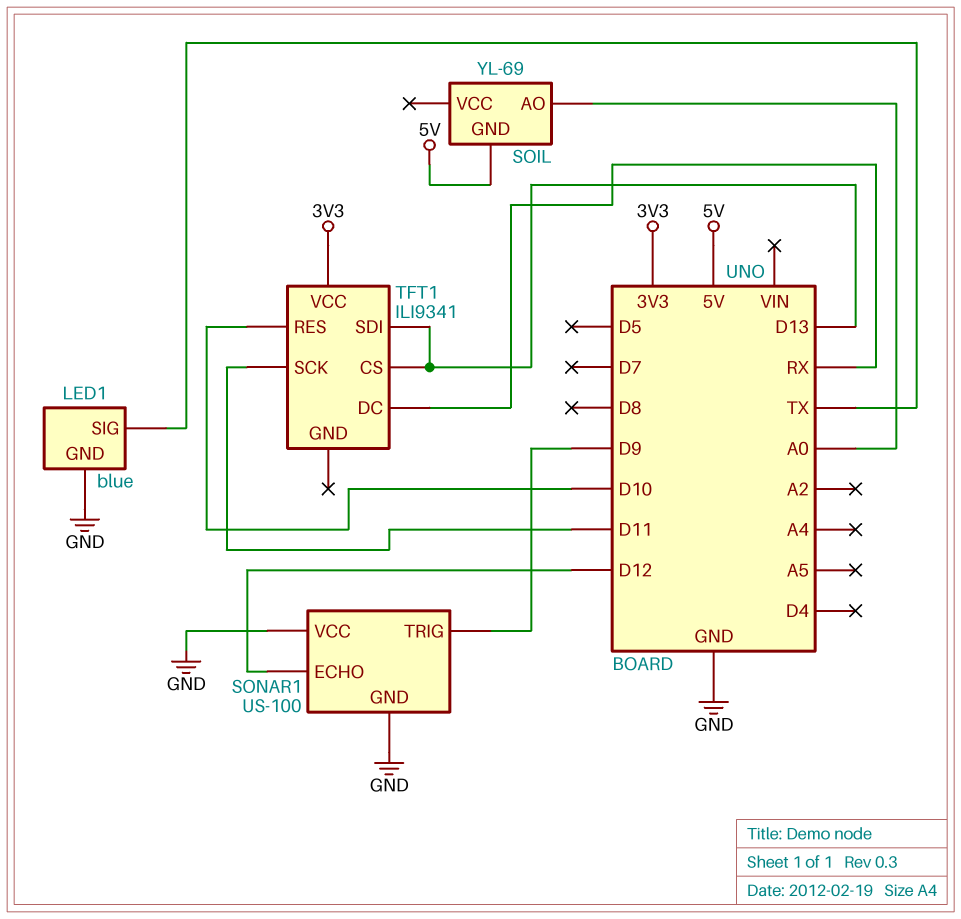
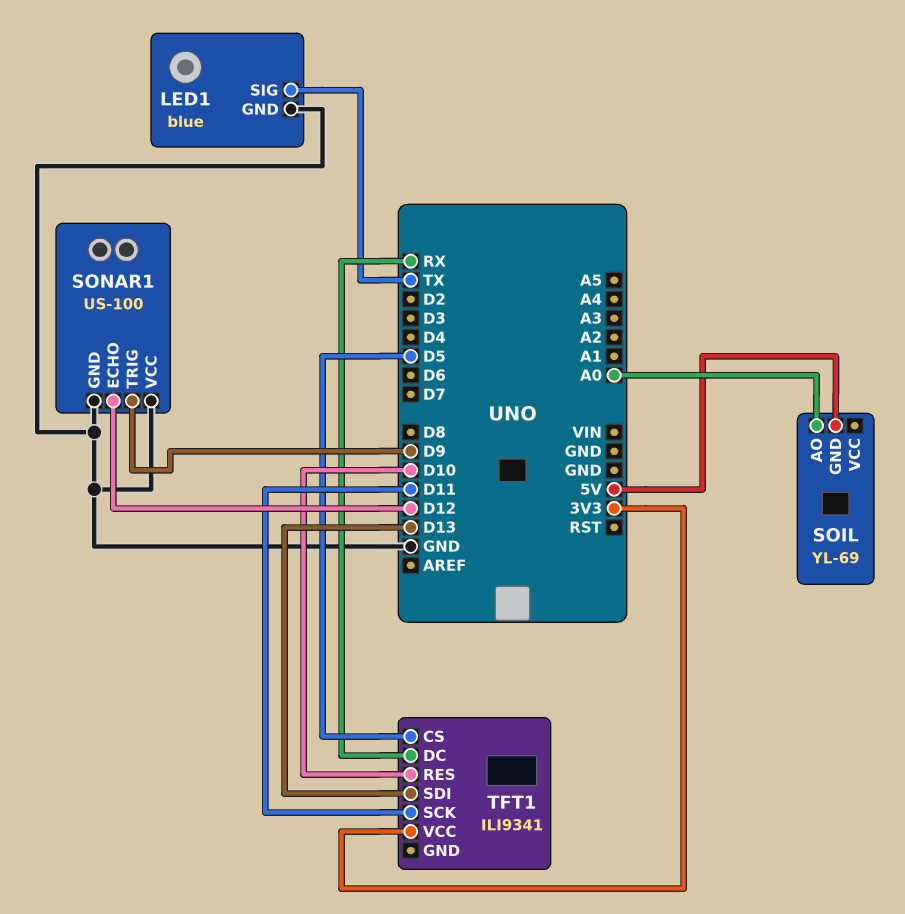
TFT1 pin CS: D13 -> D5

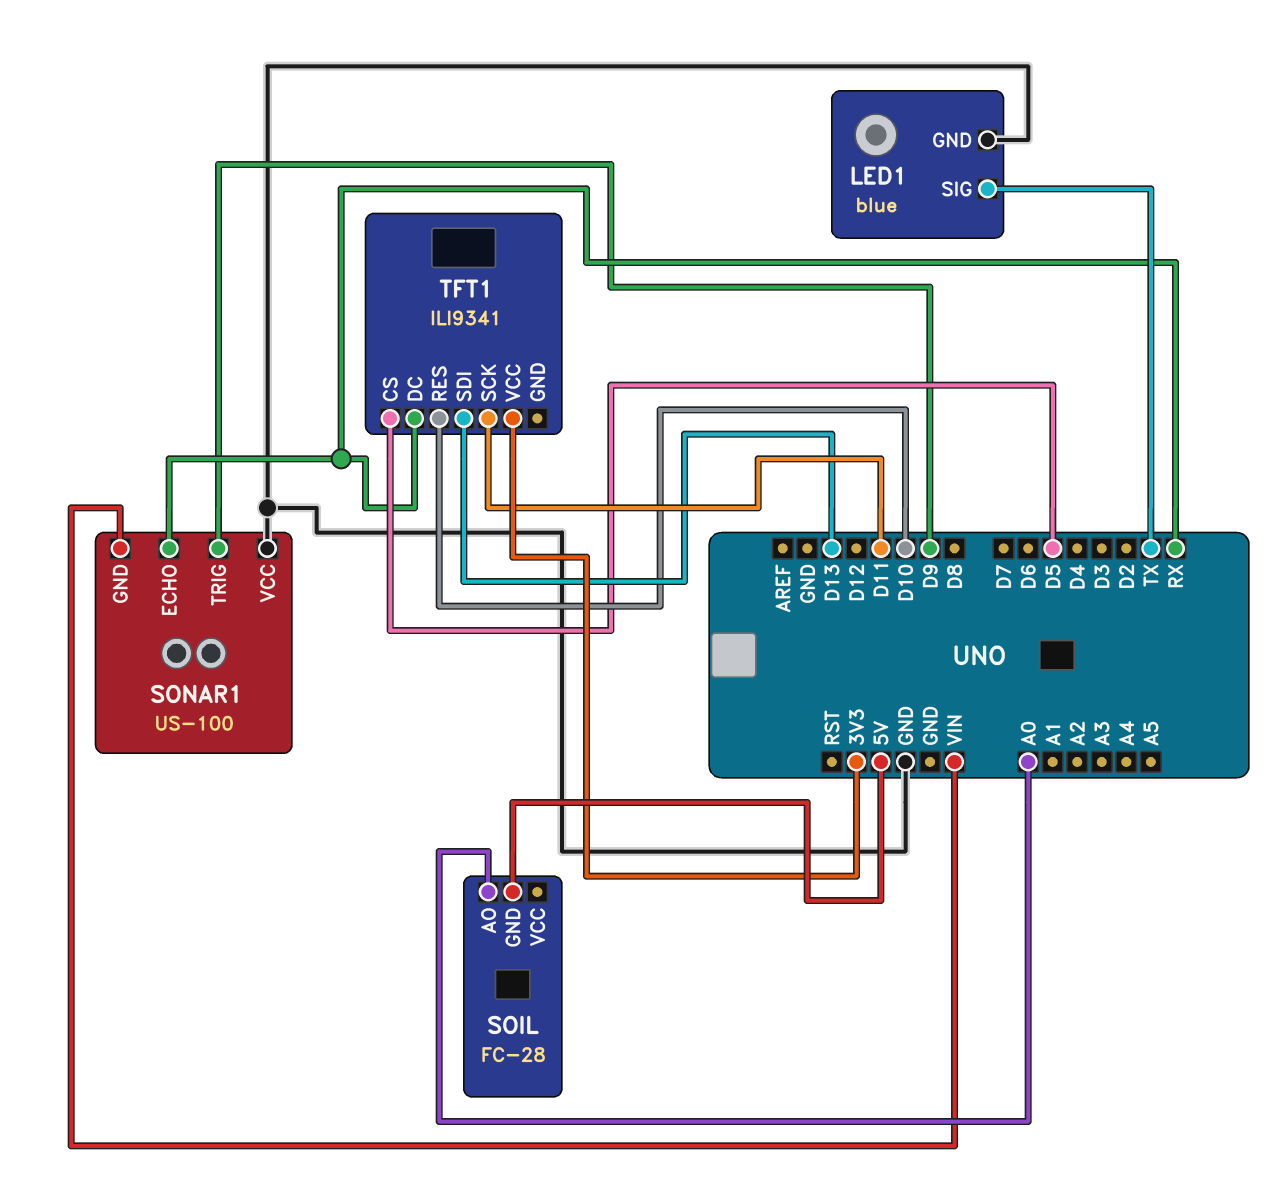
SOIL: YL-69 -> FC-28
SONAR1 pin ECHO: D12 -> RX
SONAR1 pin GND: GND -> VIN

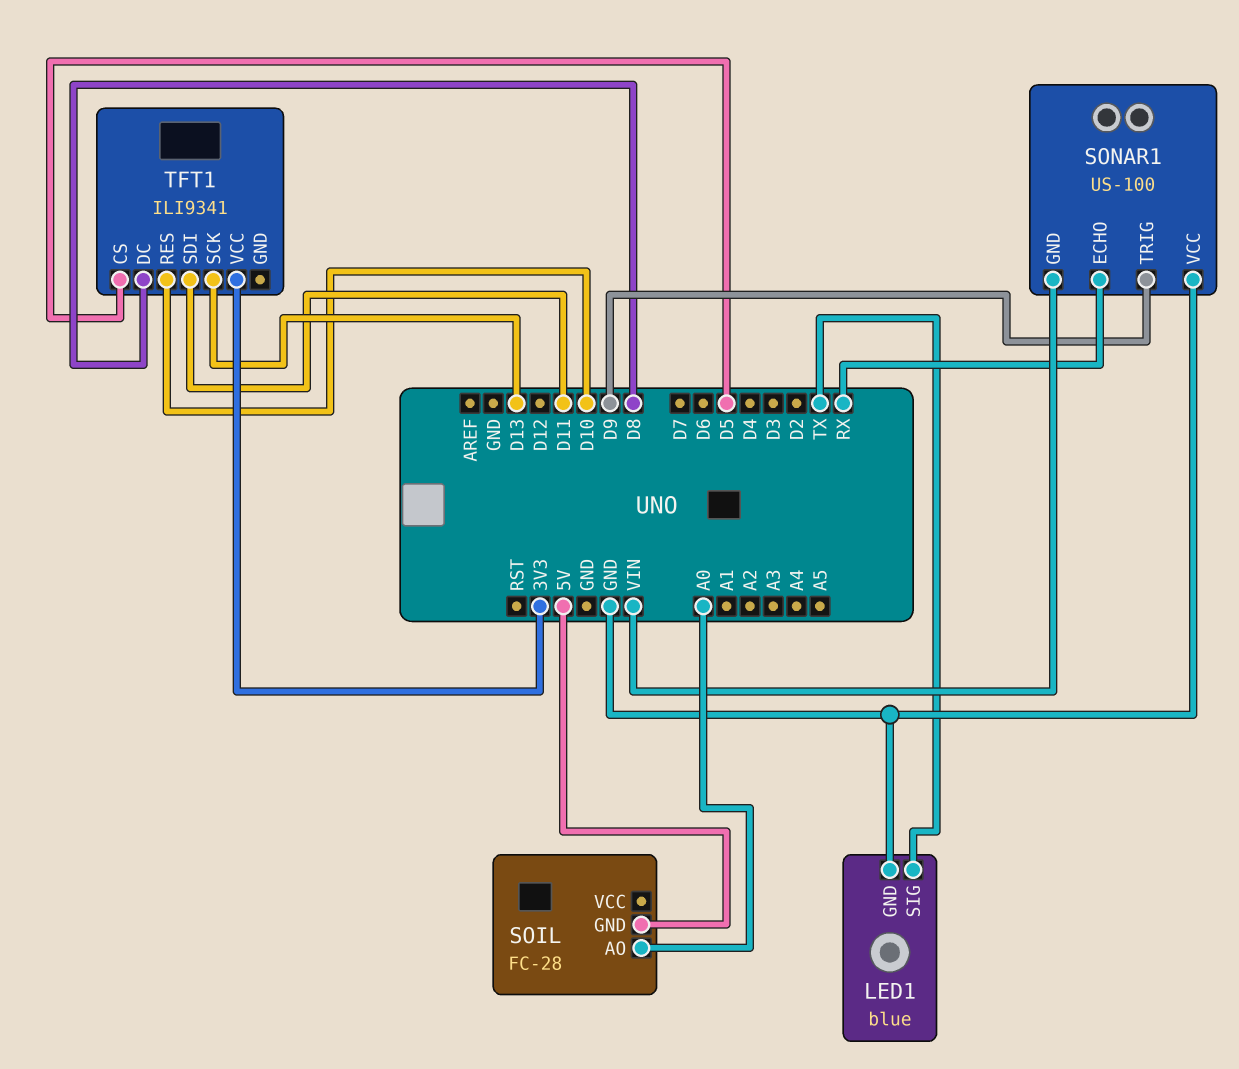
TFT1 pin DC: RX -> D8
TFT1 pin SCK: D11 -> D13
TFT1 pin SDI: D13 -> D11

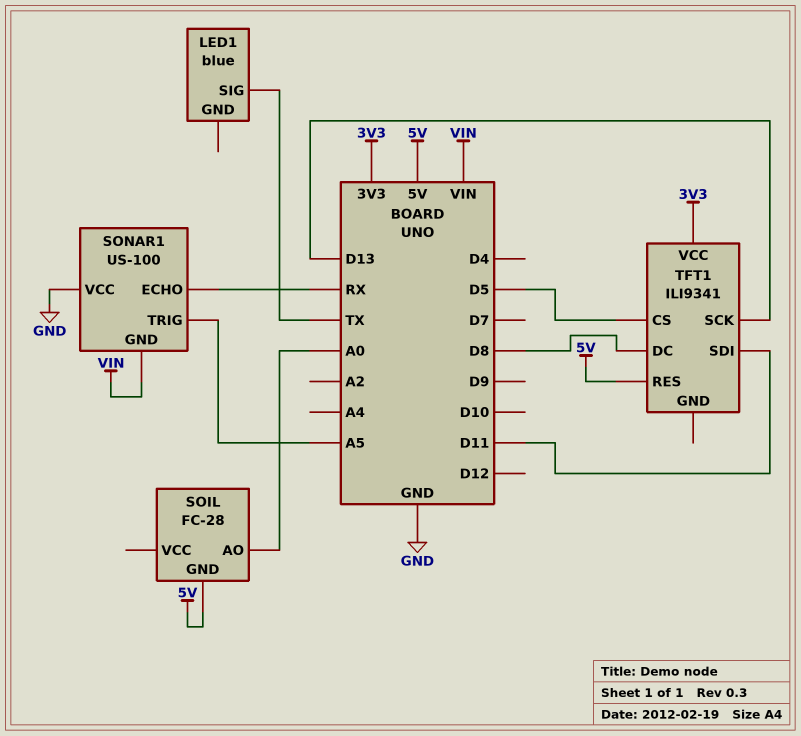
LED1 pin GND: GND -> none
SONAR1 pin TRIG: D9 -> A5
TFT1 pin RES: D10 -> 5V

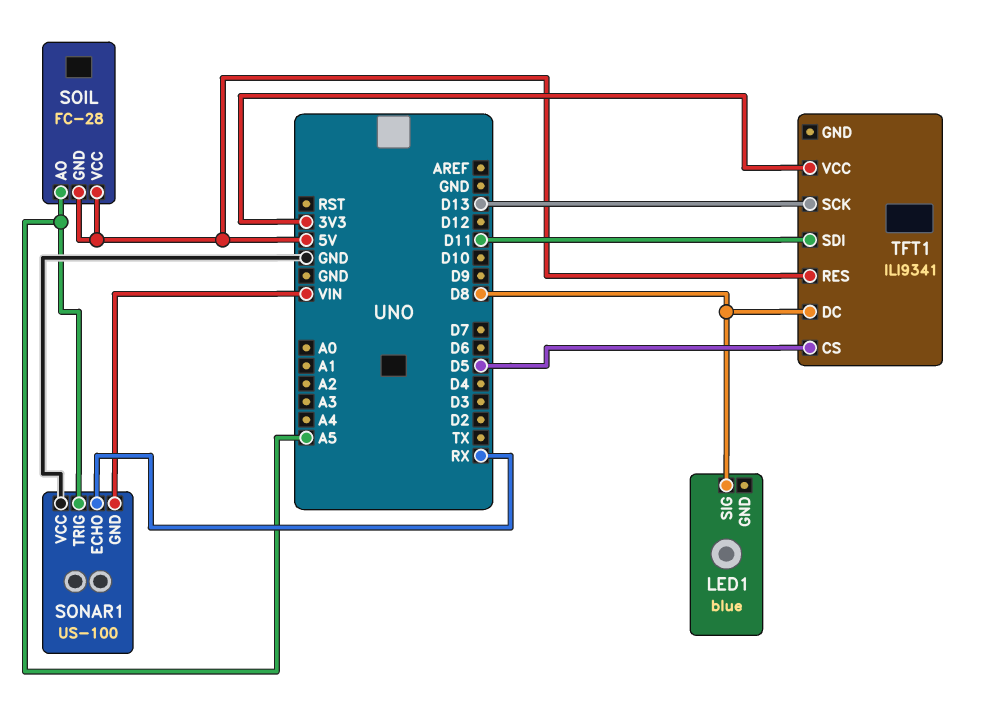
LED1 pin SIG: TX -> D8
SOIL pin AO: A0 -> A5
SOIL pin VCC: none -> 5V

